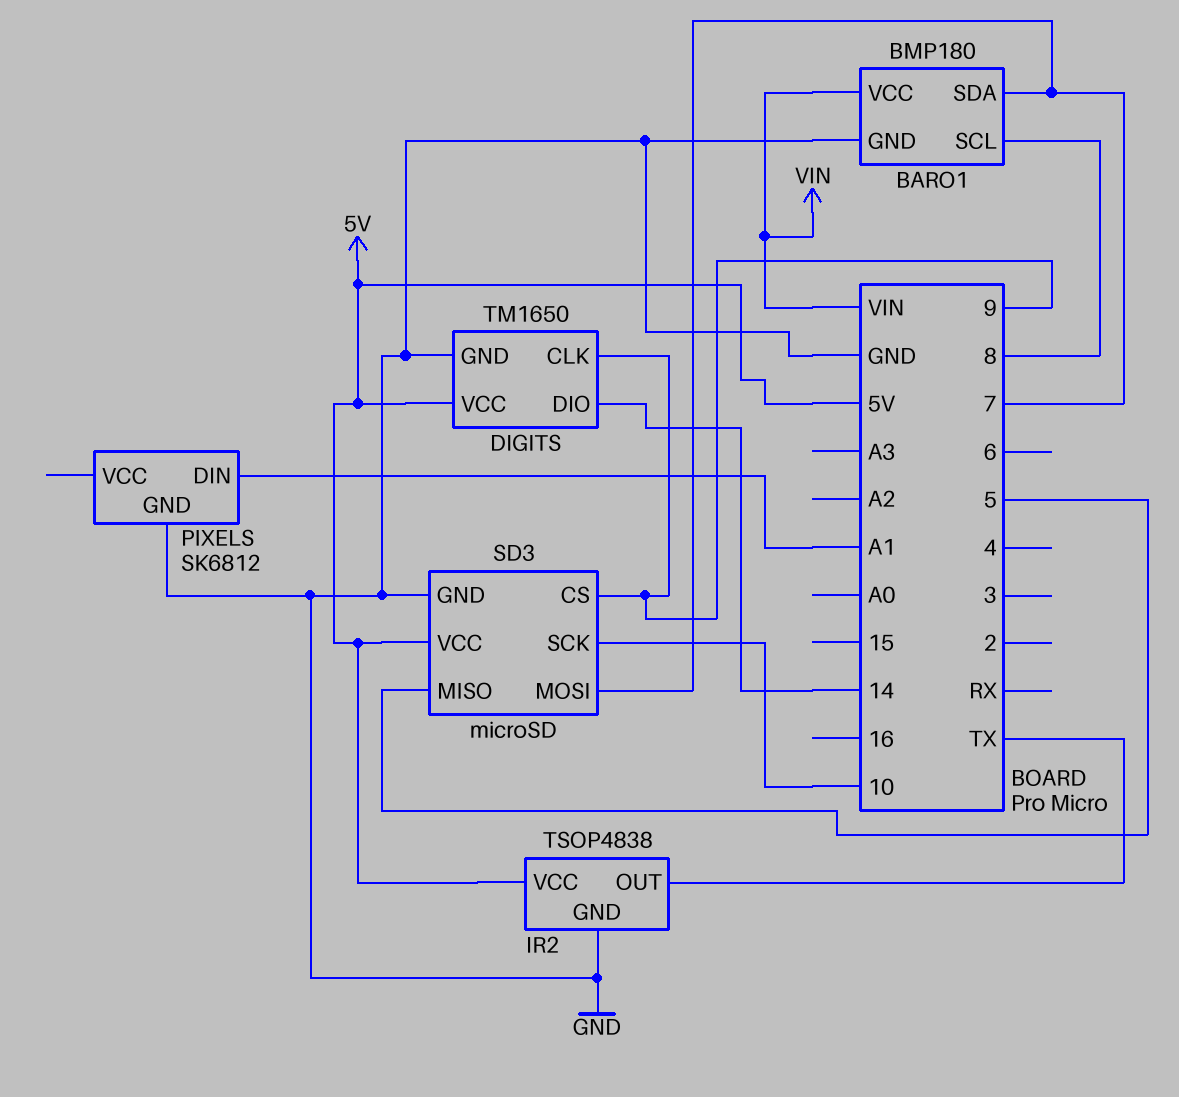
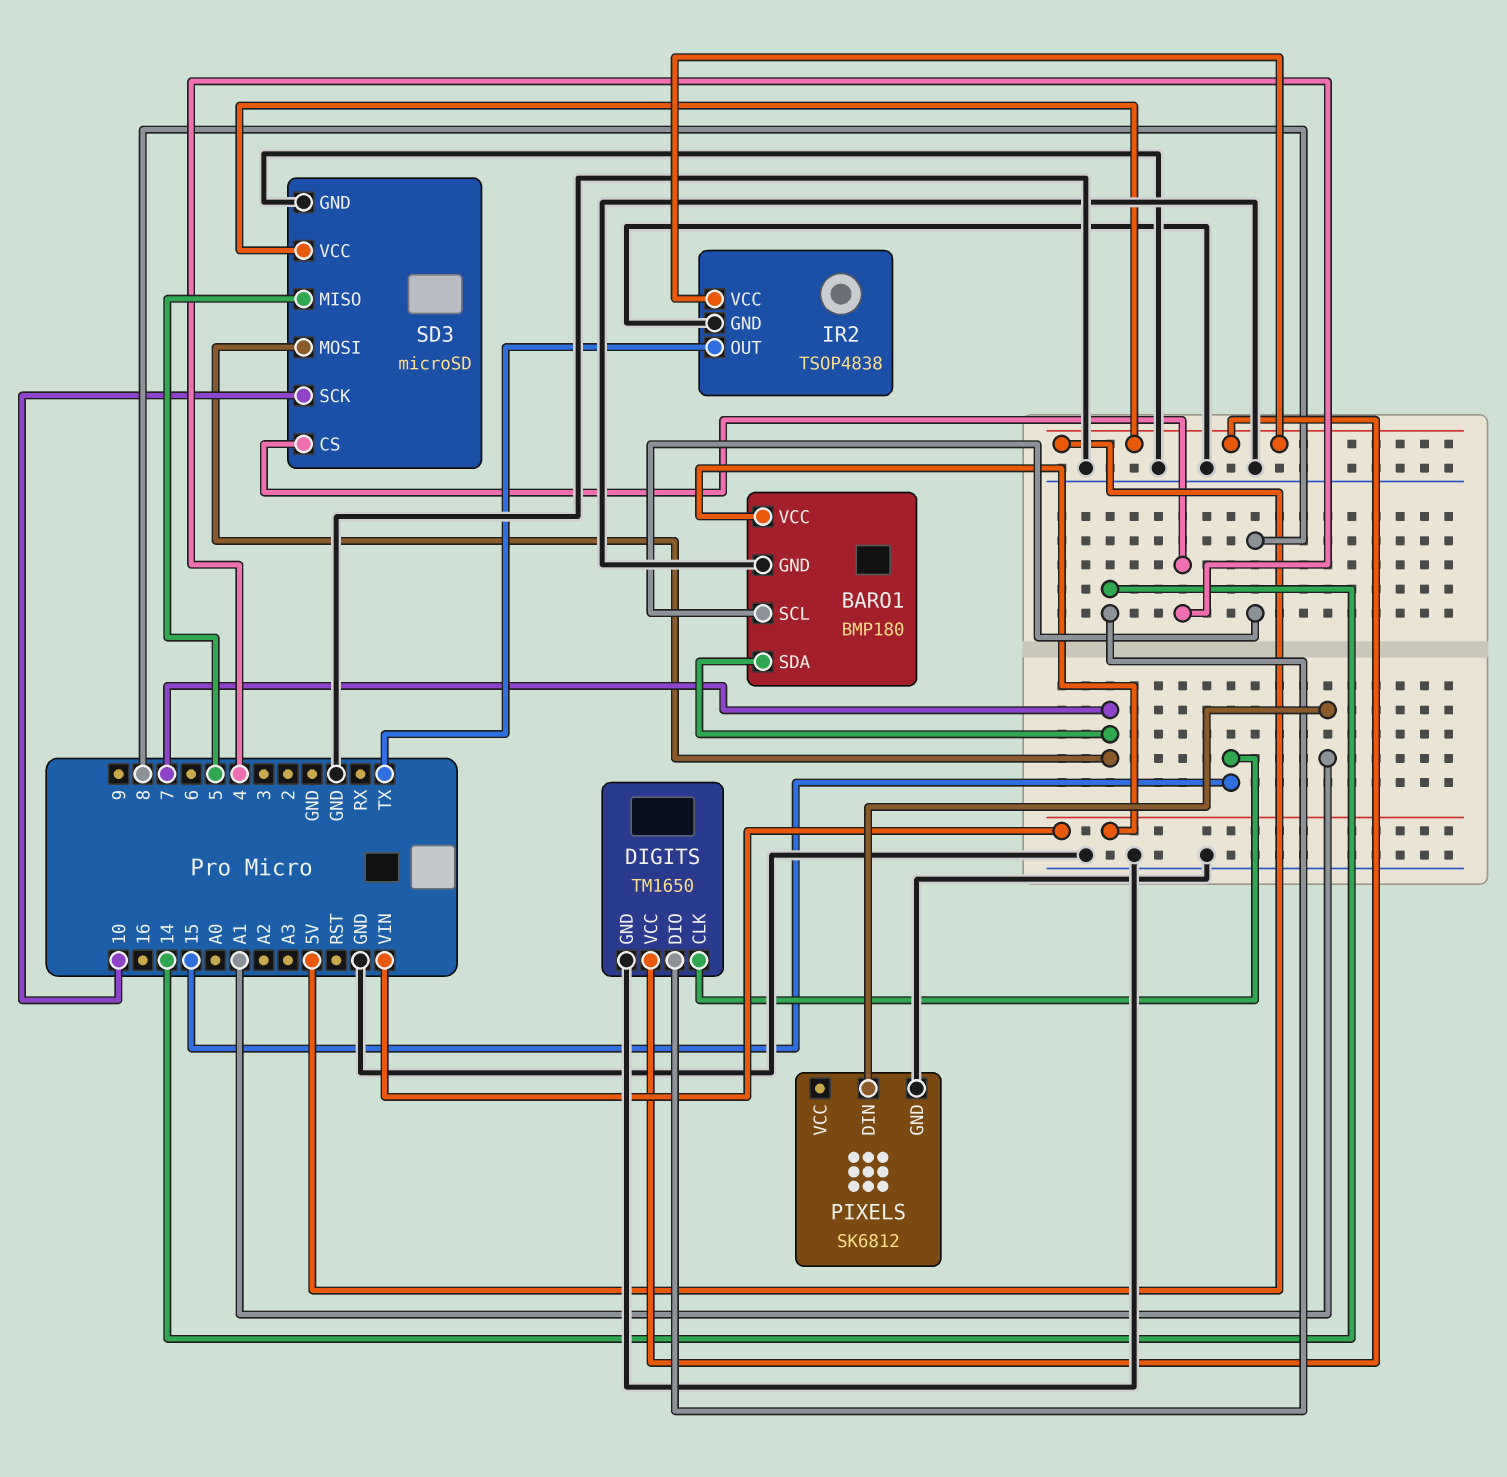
DIGITS pin CLK: 9 -> 15
SD3 pin CS: 9 -> 4

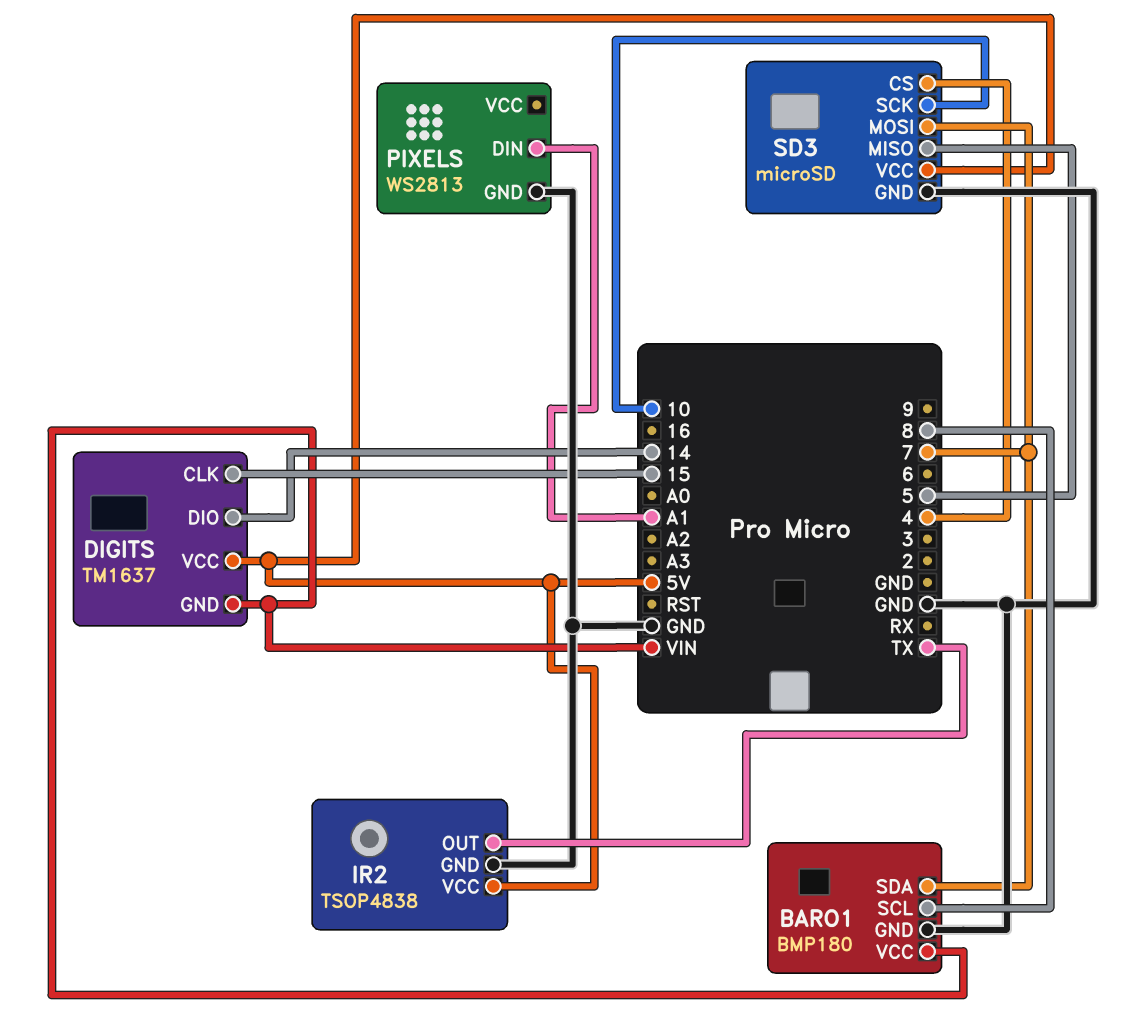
DIGITS: TM1650 -> TM1637
DIGITS pin GND: GND -> VIN
PIXELS: SK6812 -> WS2813

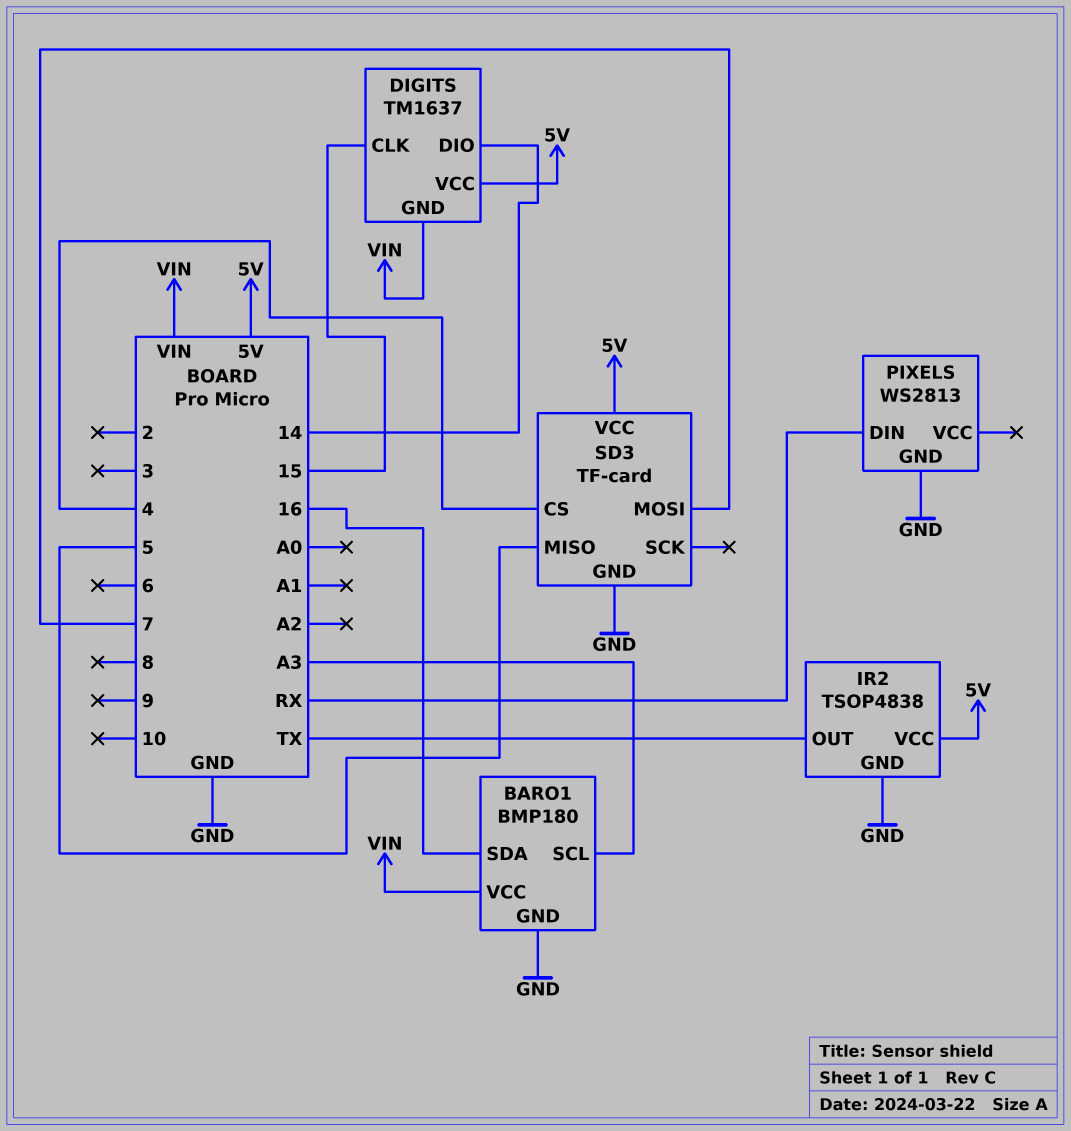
BARO1 pin SCL: 8 -> A3
BARO1 pin SDA: 7 -> 16
PIXELS pin DIN: A1 -> RX
SD3: microSD -> TF-card
SD3 pin SCK: 10 -> none

